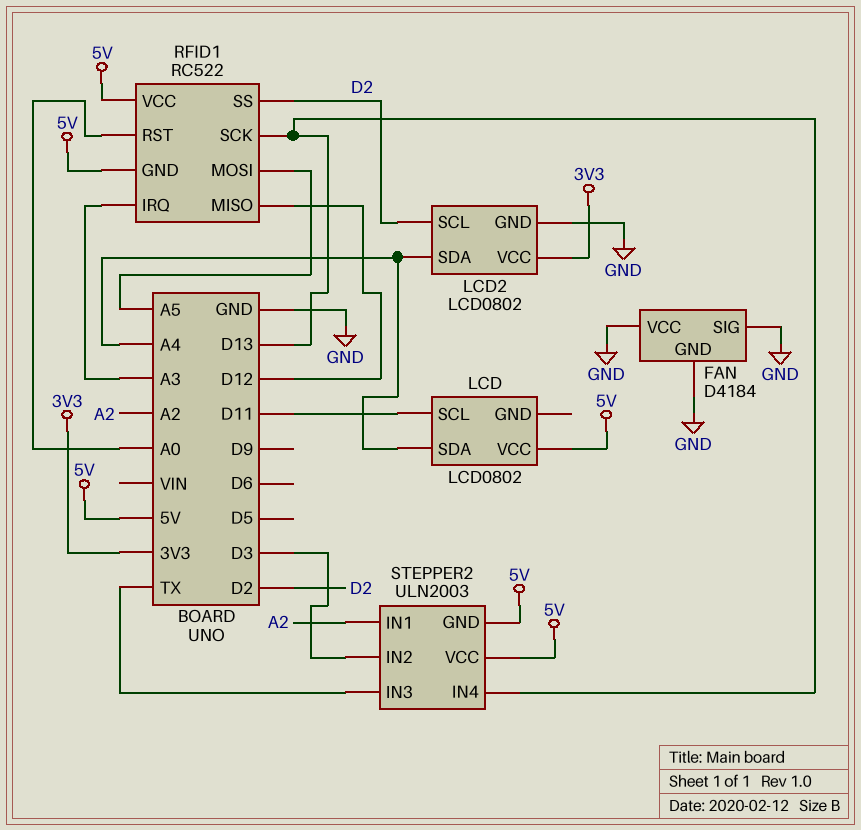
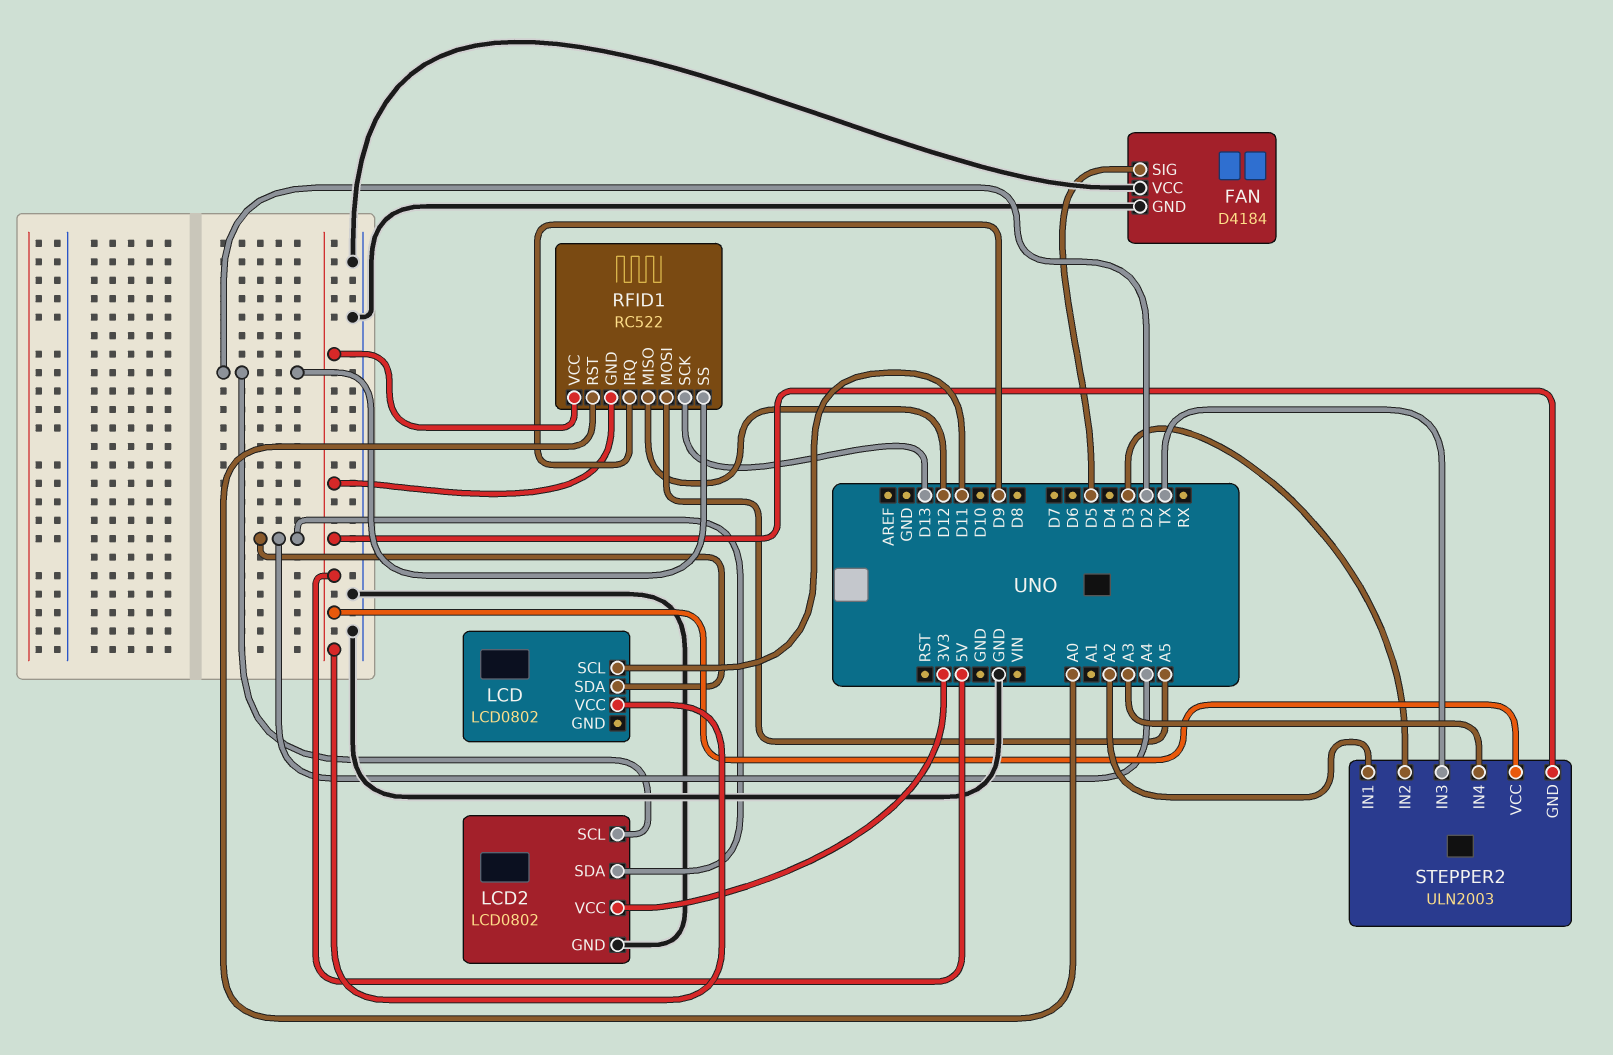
FAN pin SIG: GND -> D5
RFID1 pin IRQ: A3 -> D9
STEPPER2 pin IN4: D13 -> A3

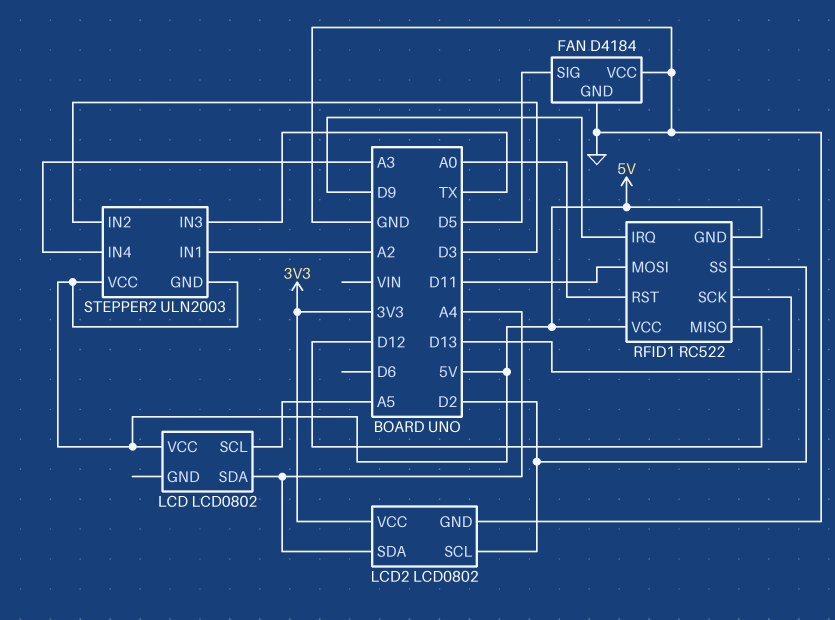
LCD pin SCL: D11 -> A5
RFID1 pin MOSI: A5 -> D11

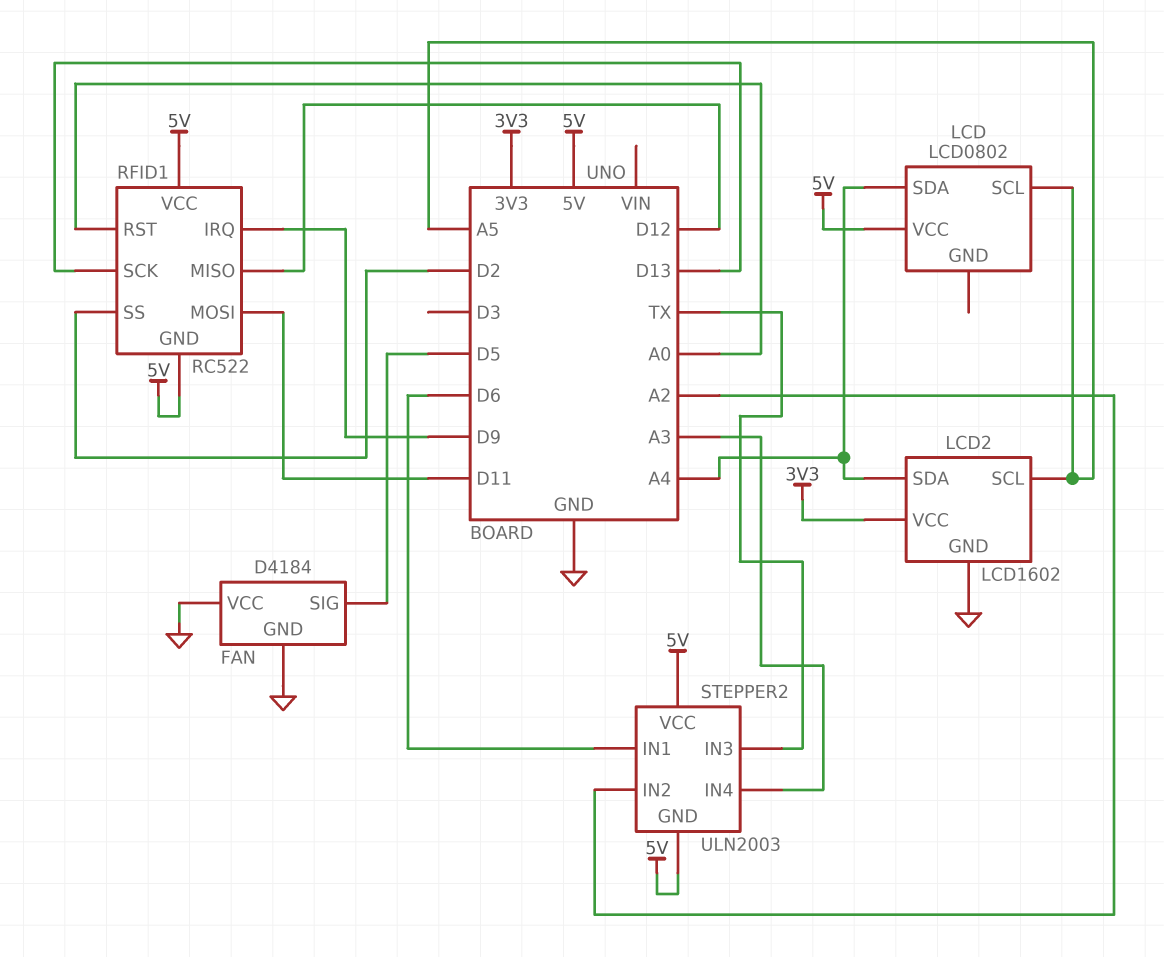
LCD2: LCD0802 -> LCD1602
LCD2 pin SCL: D2 -> A5
STEPPER2 pin IN1: A2 -> D6
STEPPER2 pin IN2: D3 -> A2

